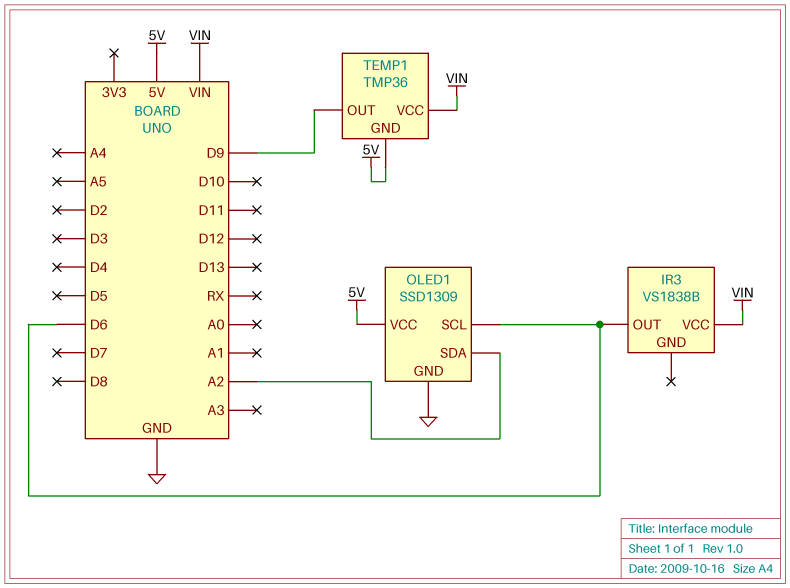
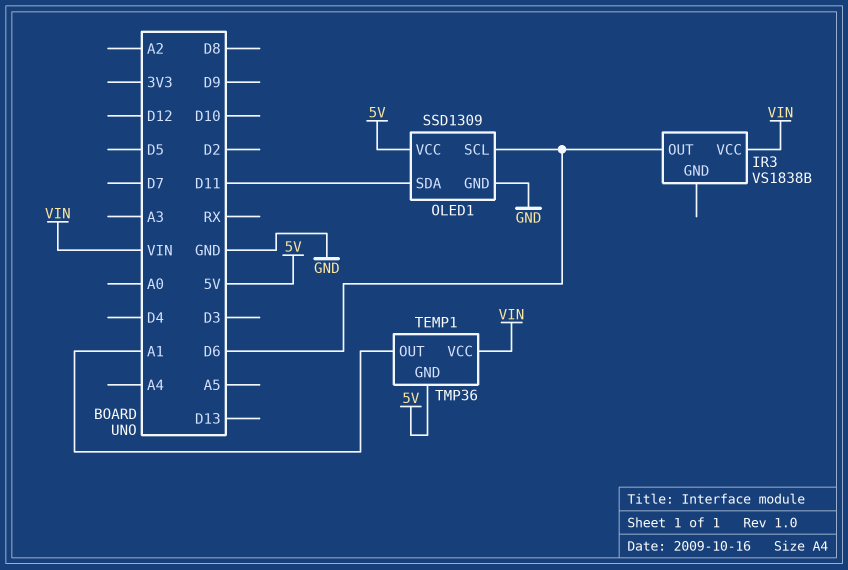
OLED1 pin SDA: A2 -> D11
TEMP1 pin OUT: D9 -> A1

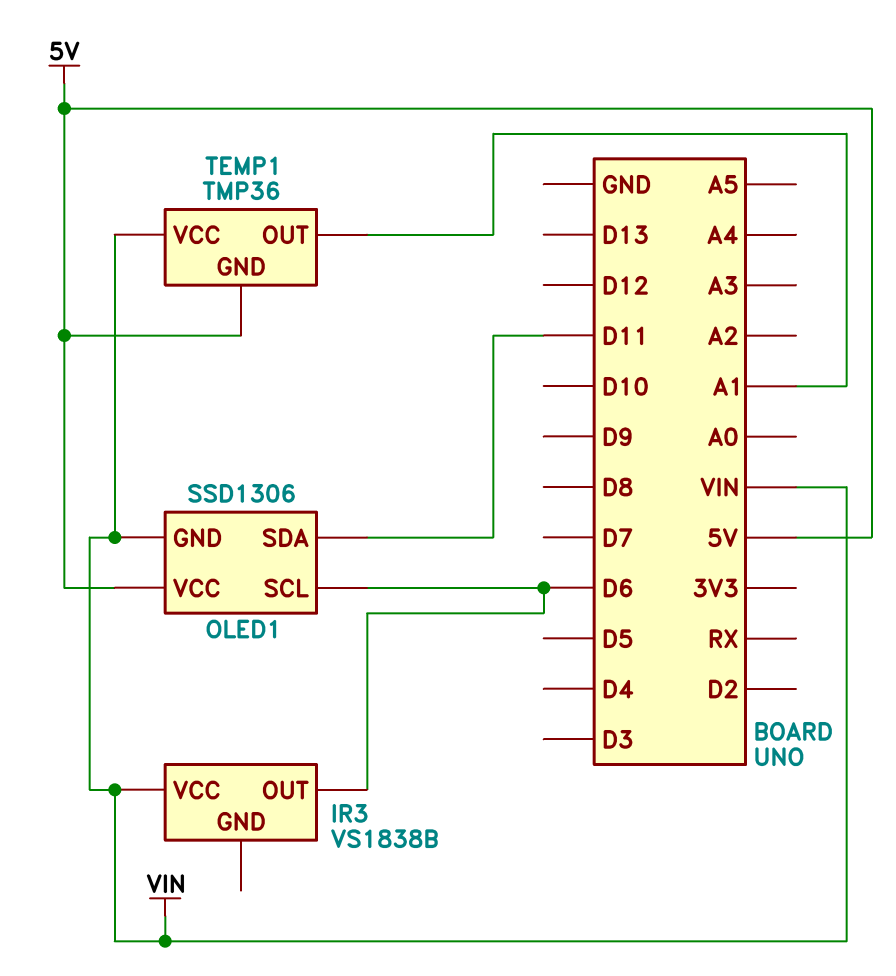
OLED1: SSD1309 -> SSD1306
OLED1 pin GND: GND -> VIN

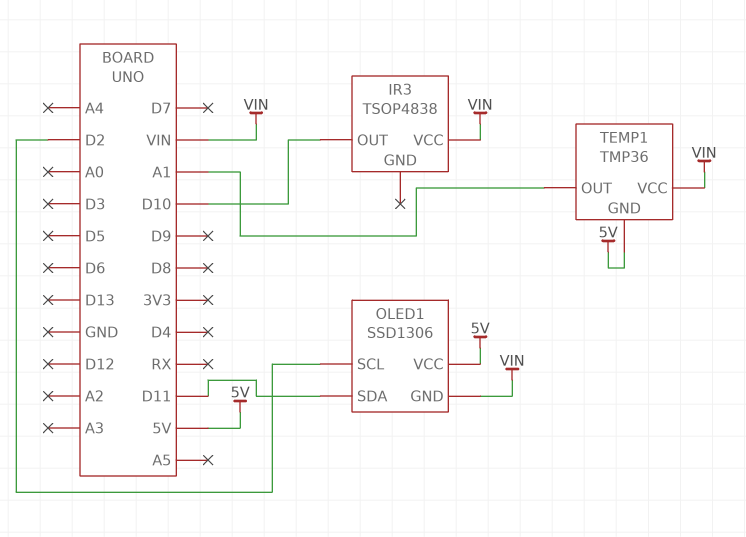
IR3: VS1838B -> TSOP4838
IR3 pin OUT: D6 -> D10
OLED1 pin SCL: D6 -> D2

